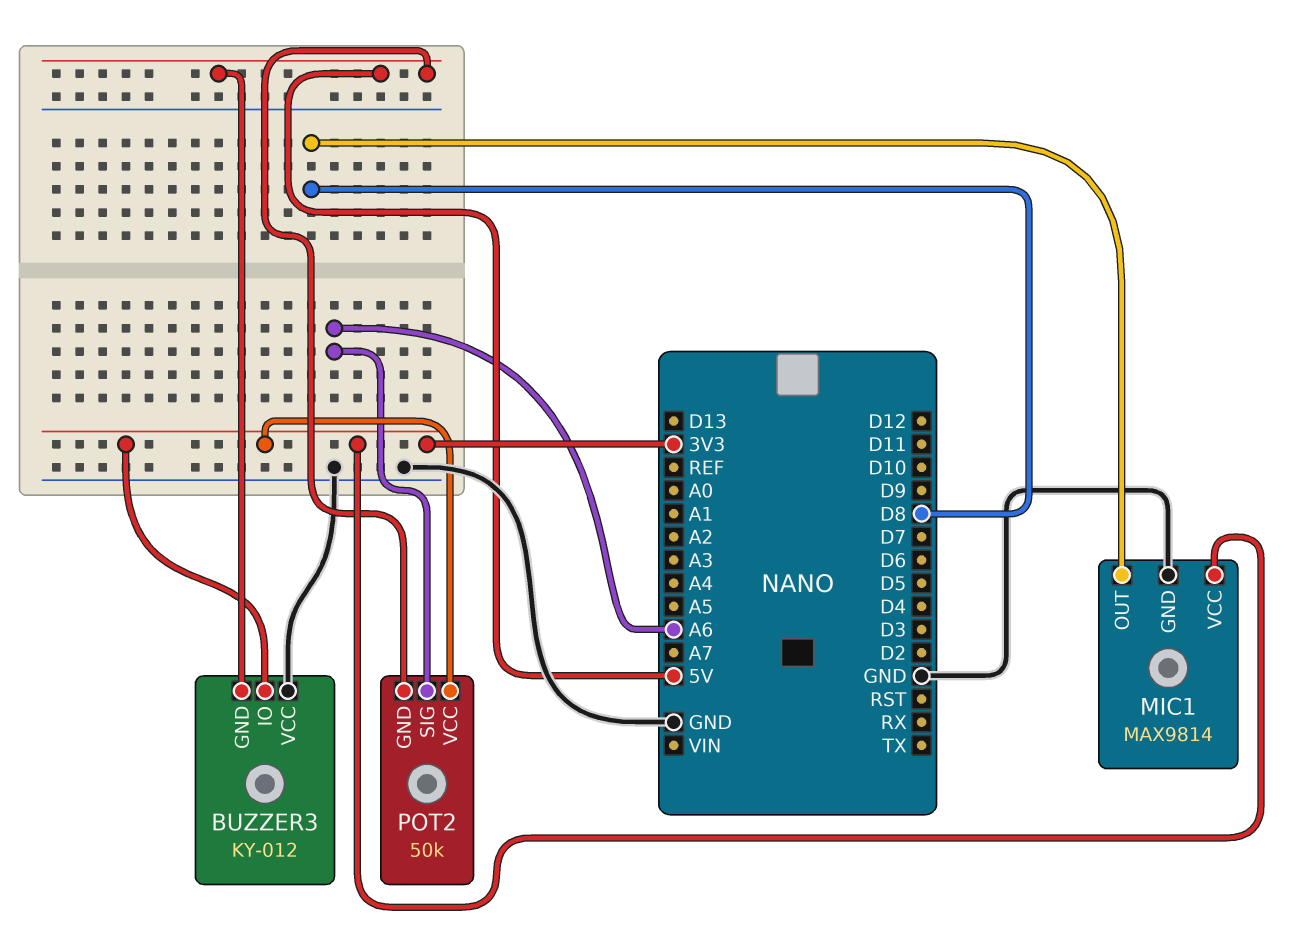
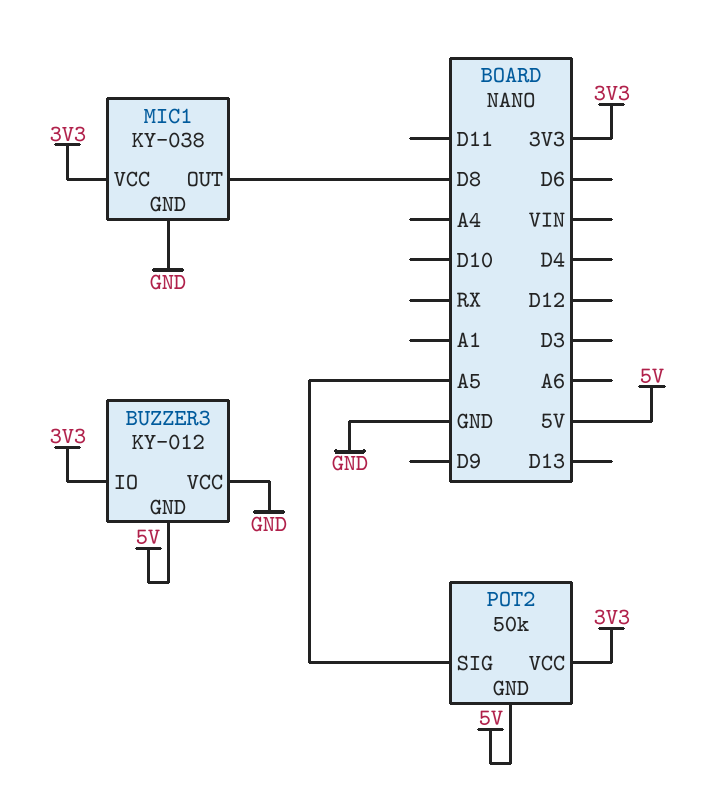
MIC1: MAX9814 -> KY-038
POT2 pin SIG: A6 -> A5

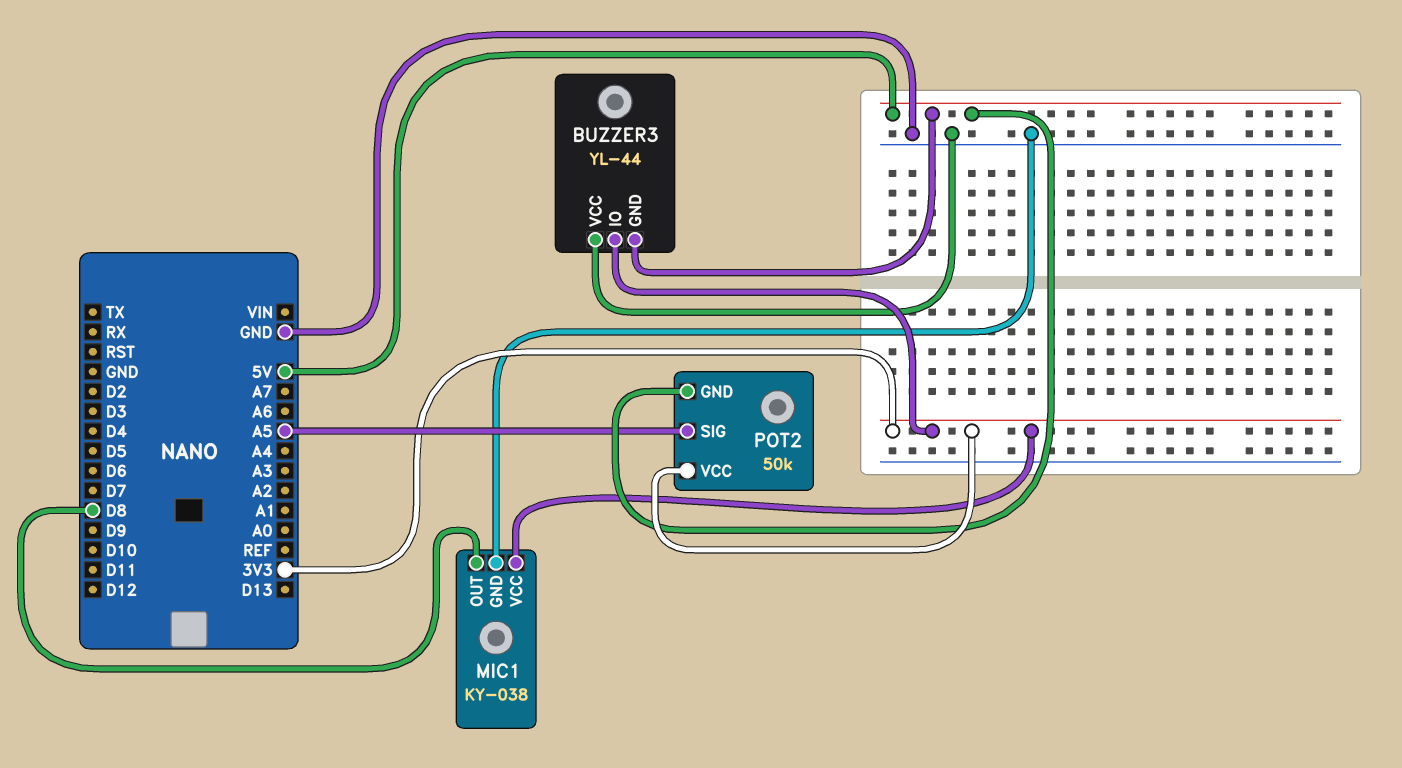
BUZZER3: KY-012 -> YL-44

